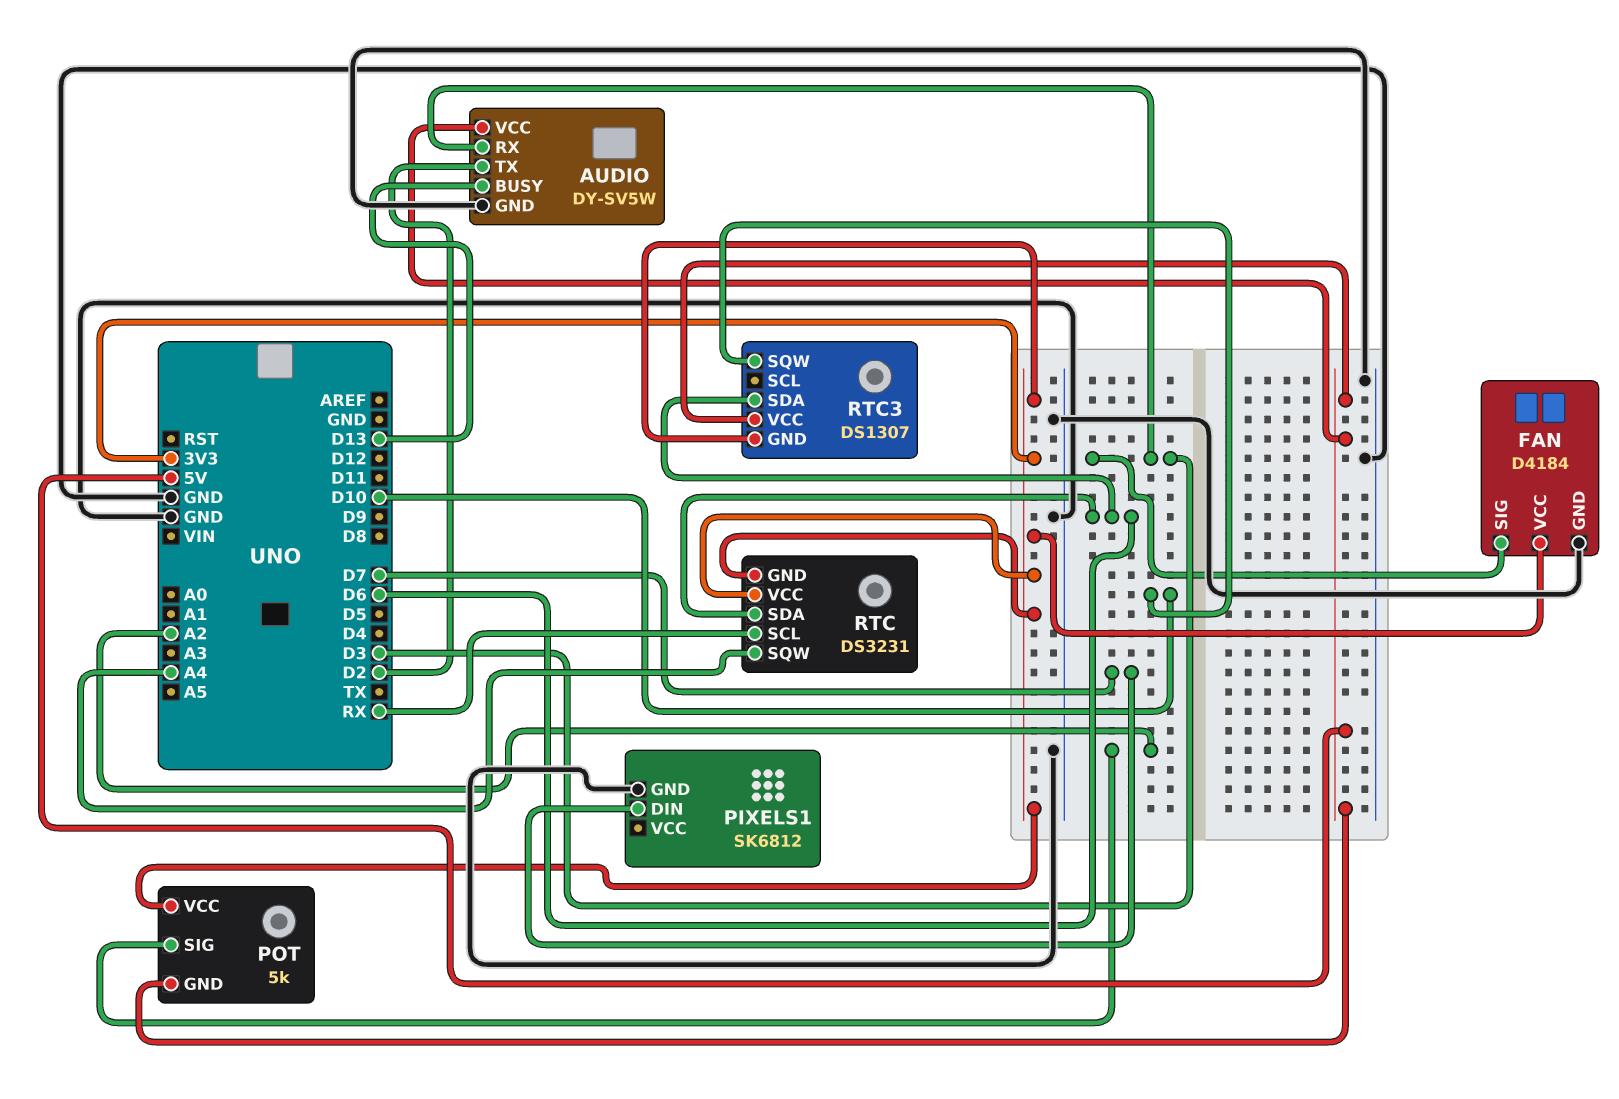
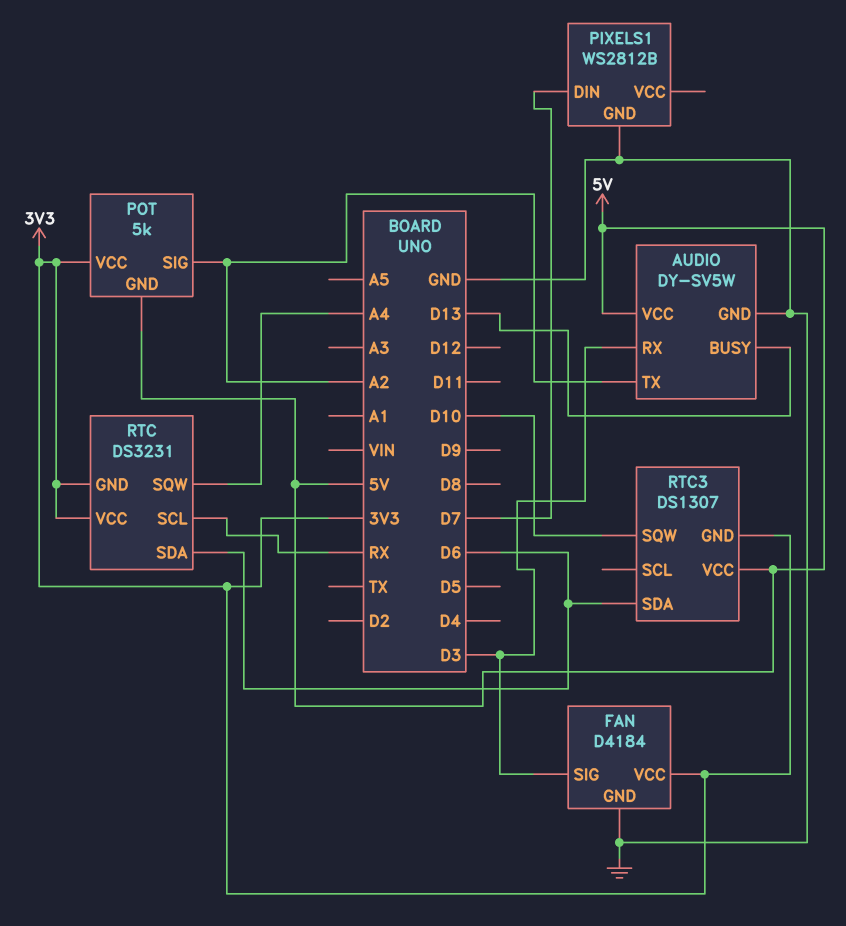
AUDIO pin TX: D2 -> A2
PIXELS1: SK6812 -> WS2812B

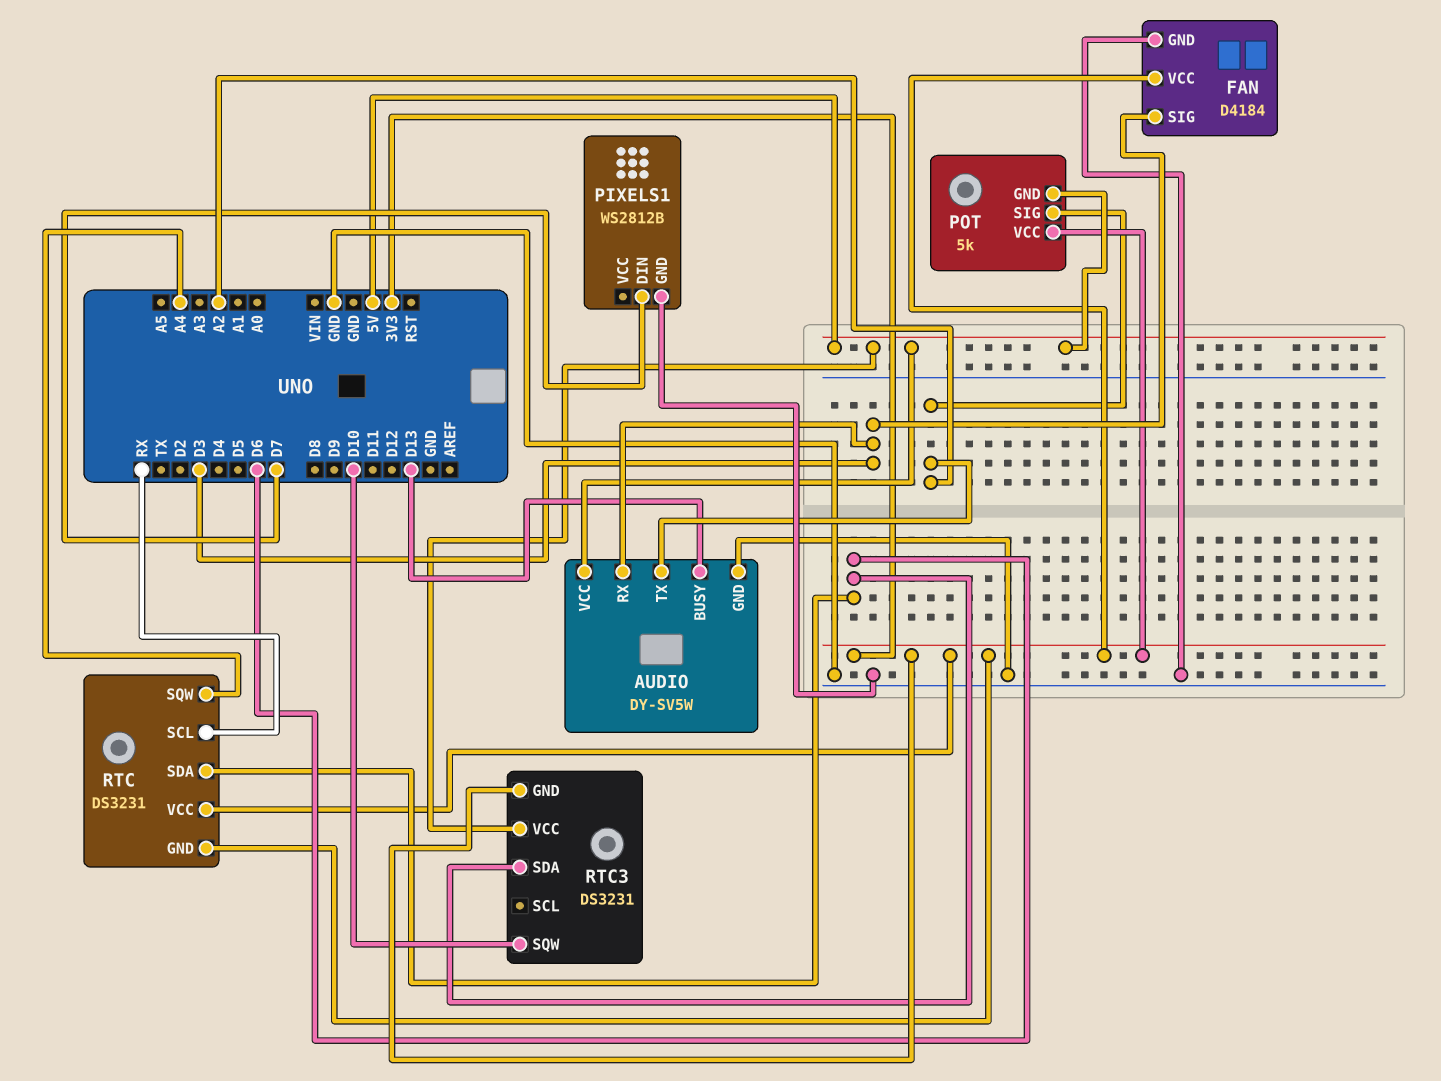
RTC3: DS1307 -> DS3231

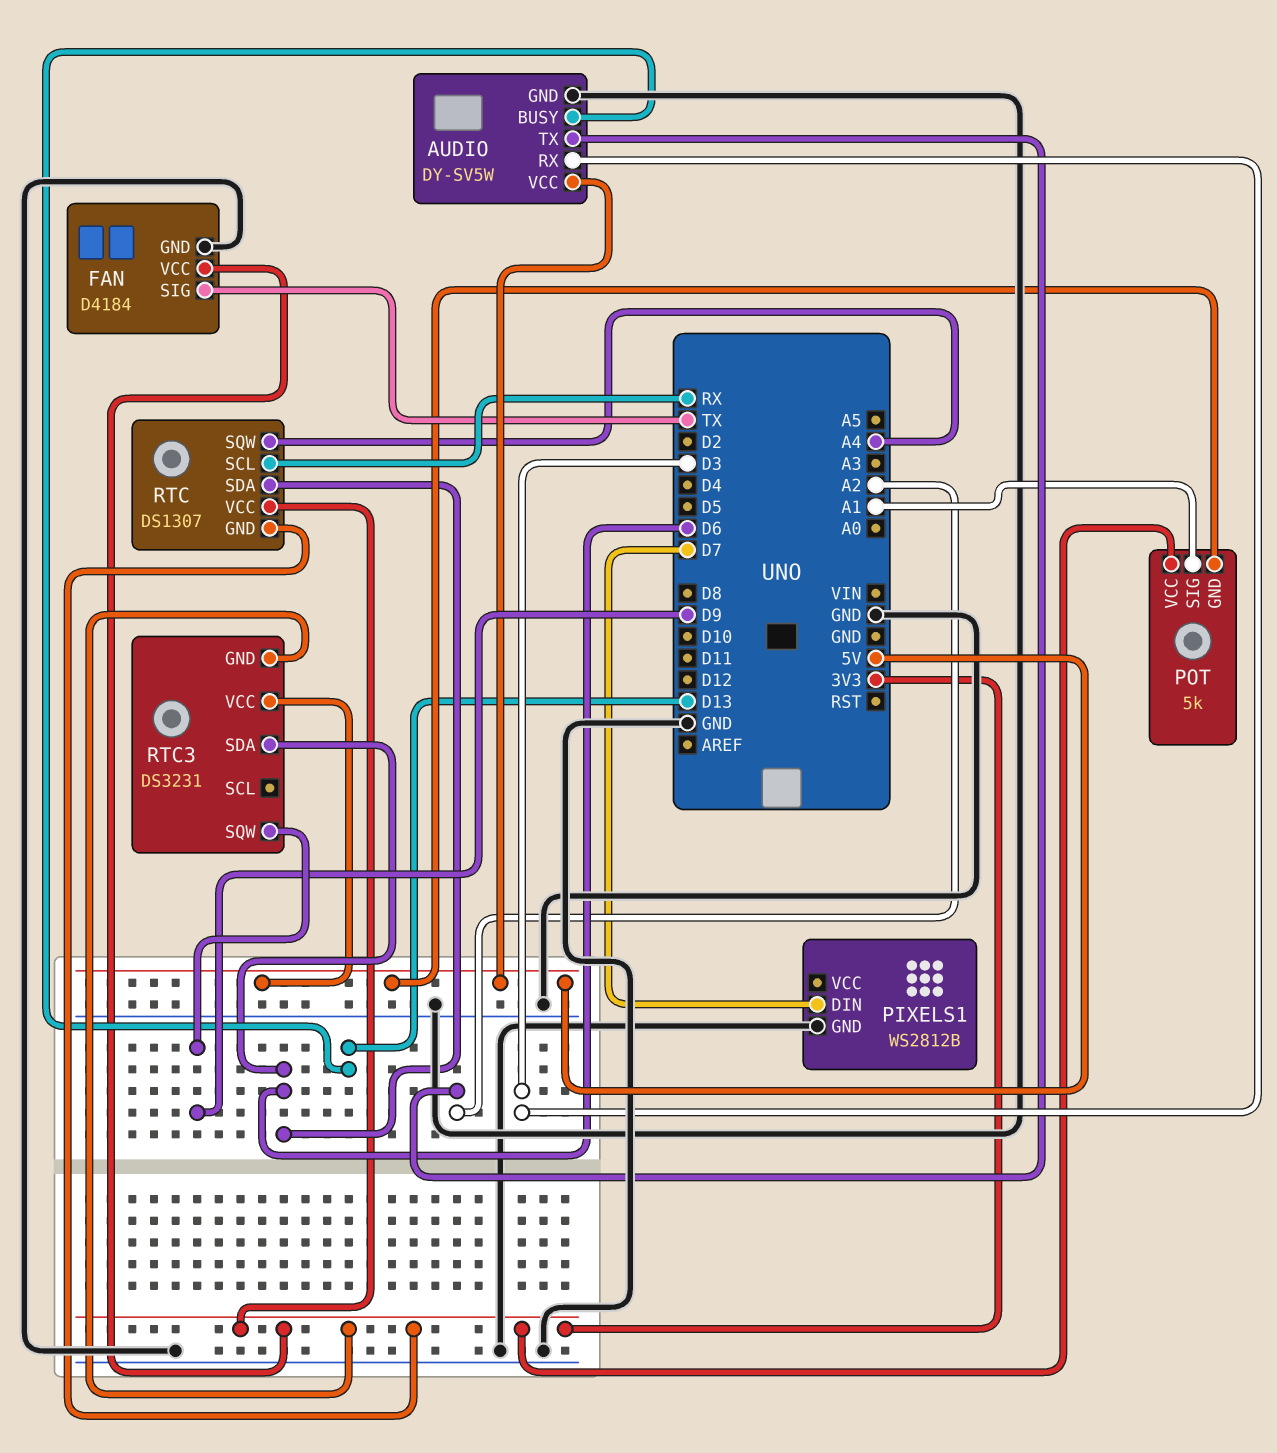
FAN pin SIG: D3 -> TX
POT pin SIG: A2 -> A1
RTC: DS3231 -> DS1307
RTC3 pin SQW: D10 -> D9

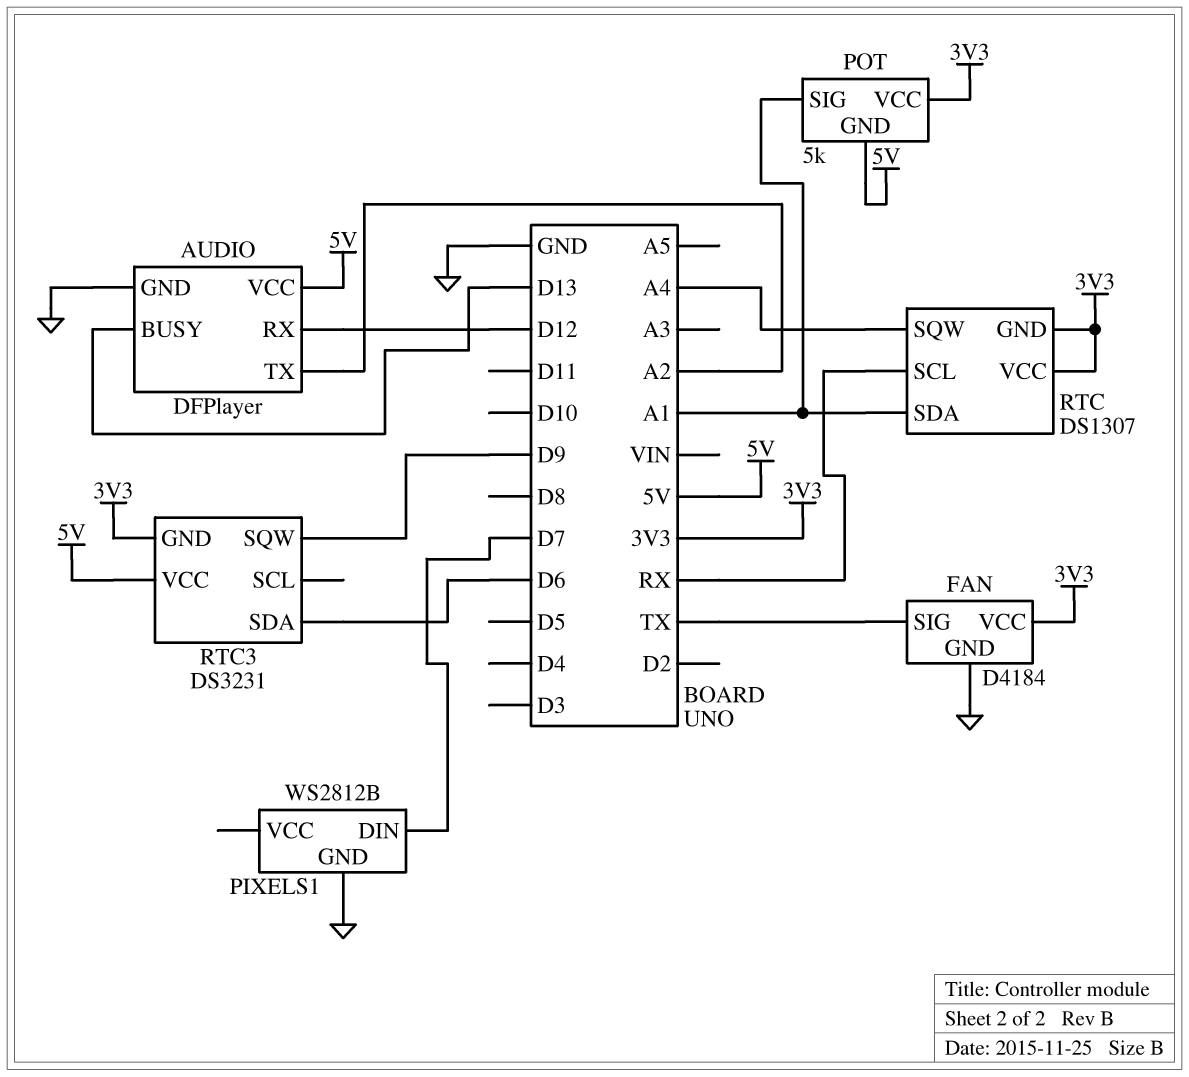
AUDIO: DY-SV5W -> DFPlayer
AUDIO pin RX: D3 -> D12
RTC pin SDA: D6 -> A1

